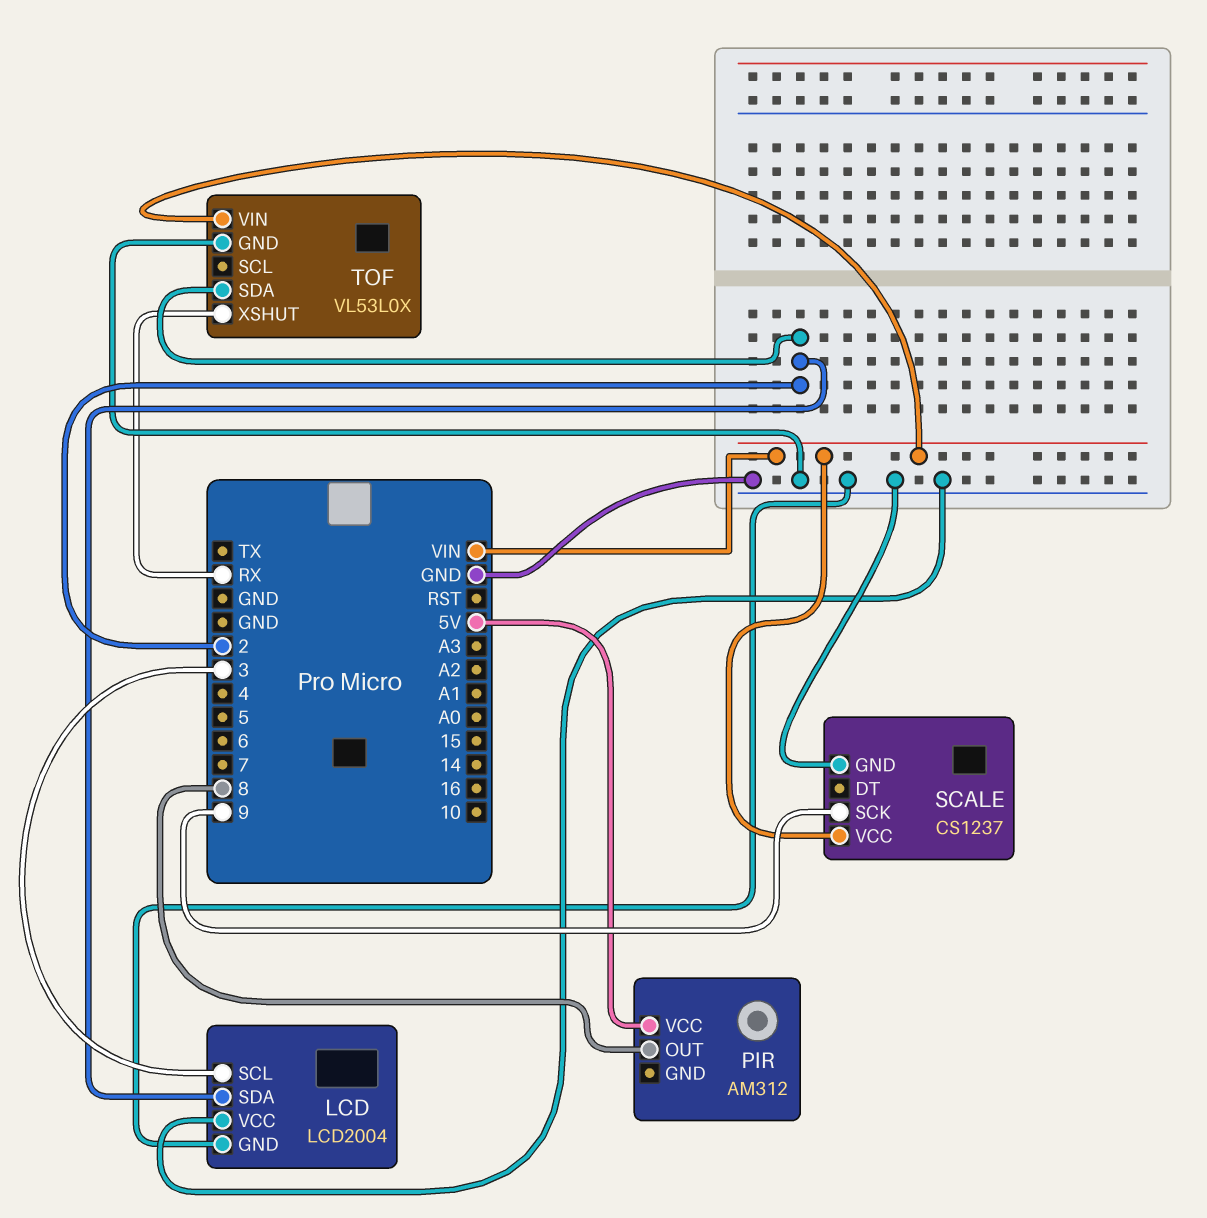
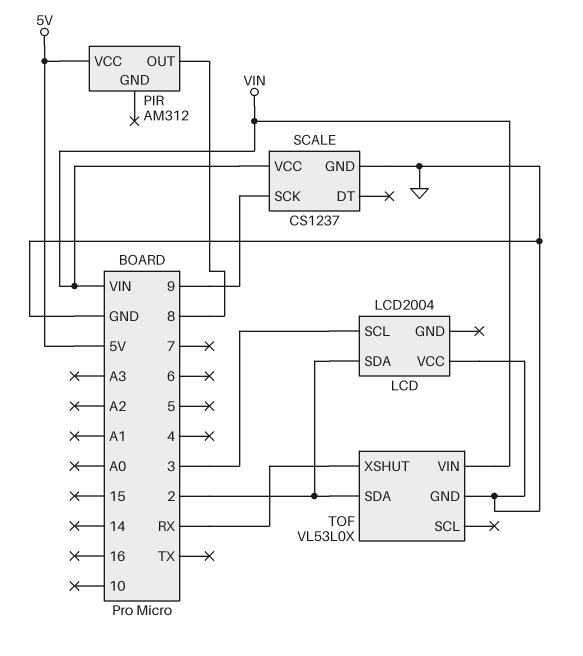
LCD pin GND: GND -> none

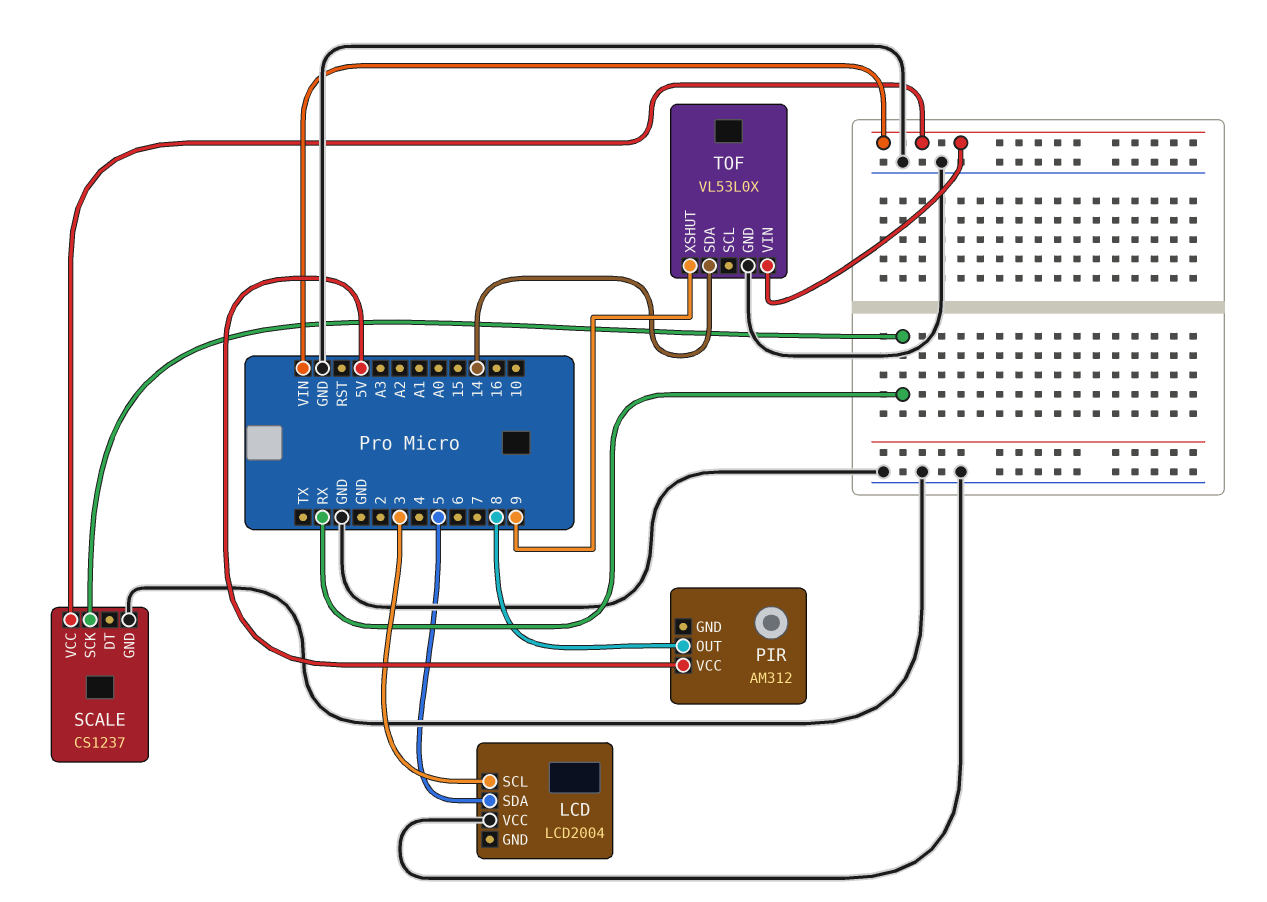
LCD pin SDA: 2 -> 5
SCALE pin SCK: 9 -> RX
TOF pin SDA: 2 -> 14
TOF pin XSHUT: RX -> 9

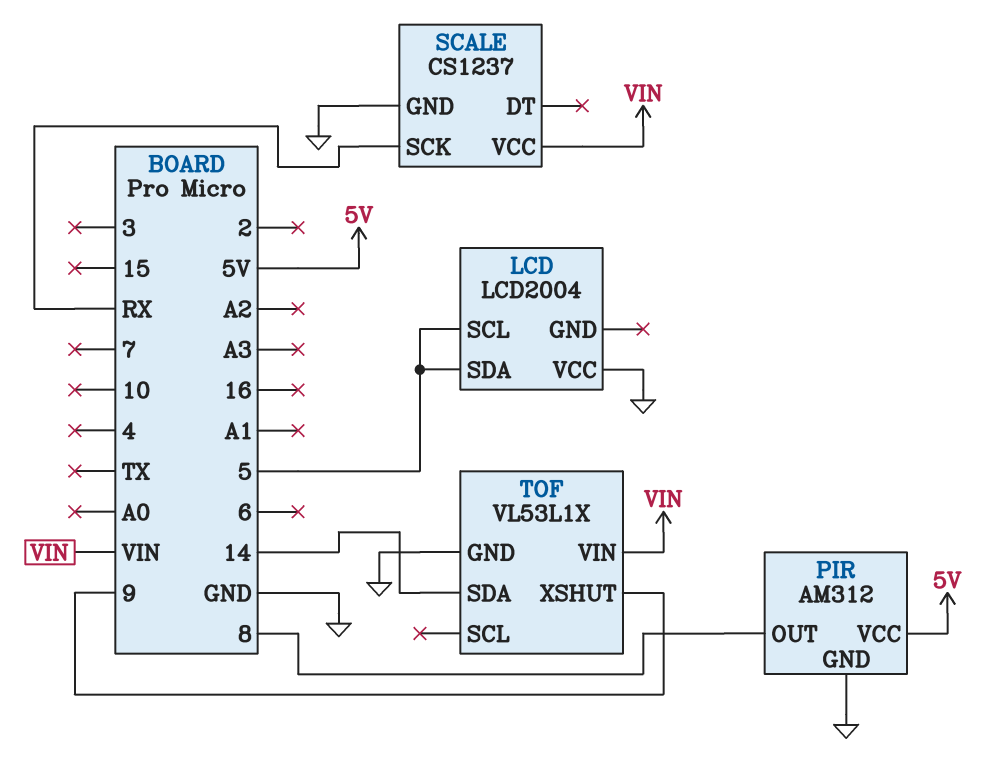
LCD pin SCL: 3 -> 5
PIR pin GND: none -> GND
TOF: VL53L0X -> VL53L1X

